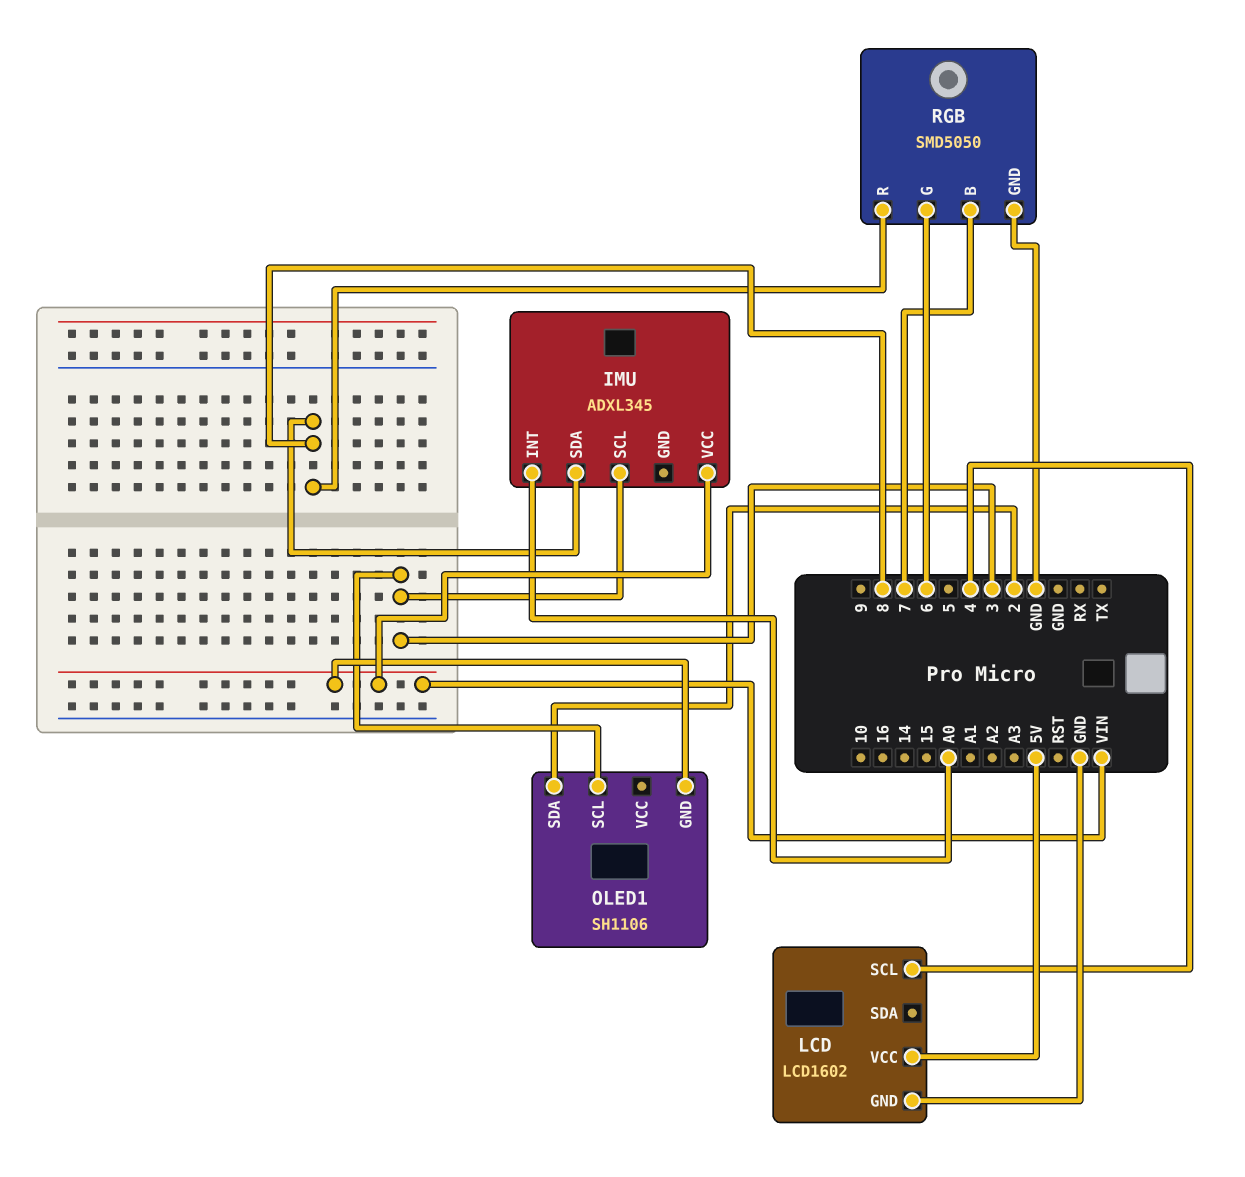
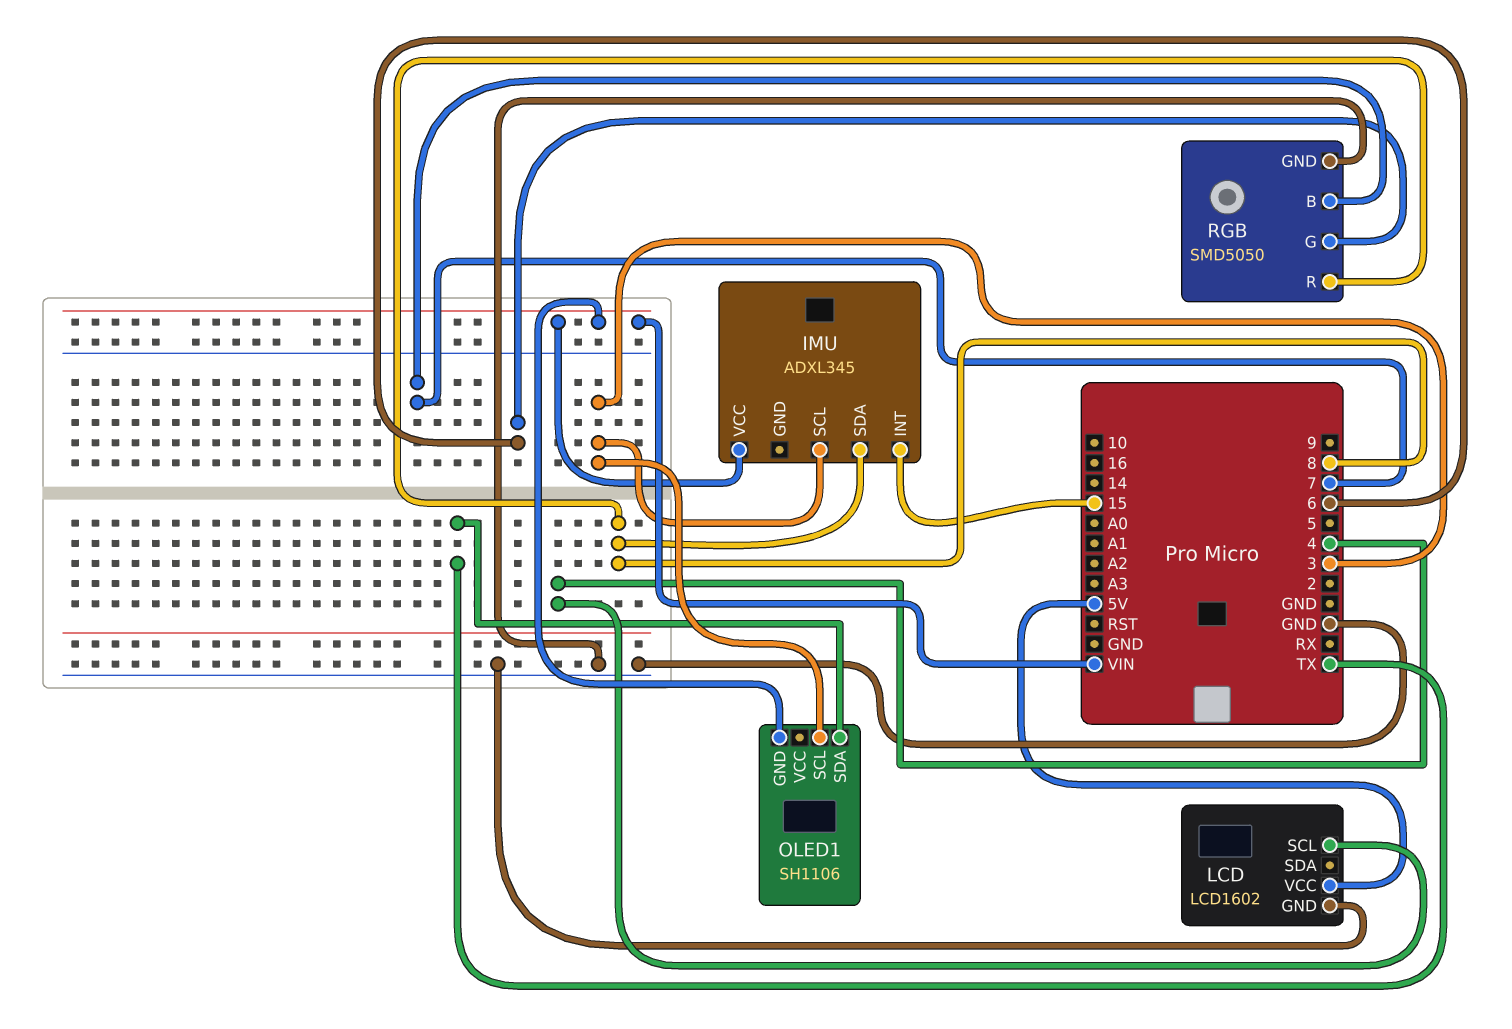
IMU pin INT: A0 -> 15
OLED1 pin SDA: 2 -> TX

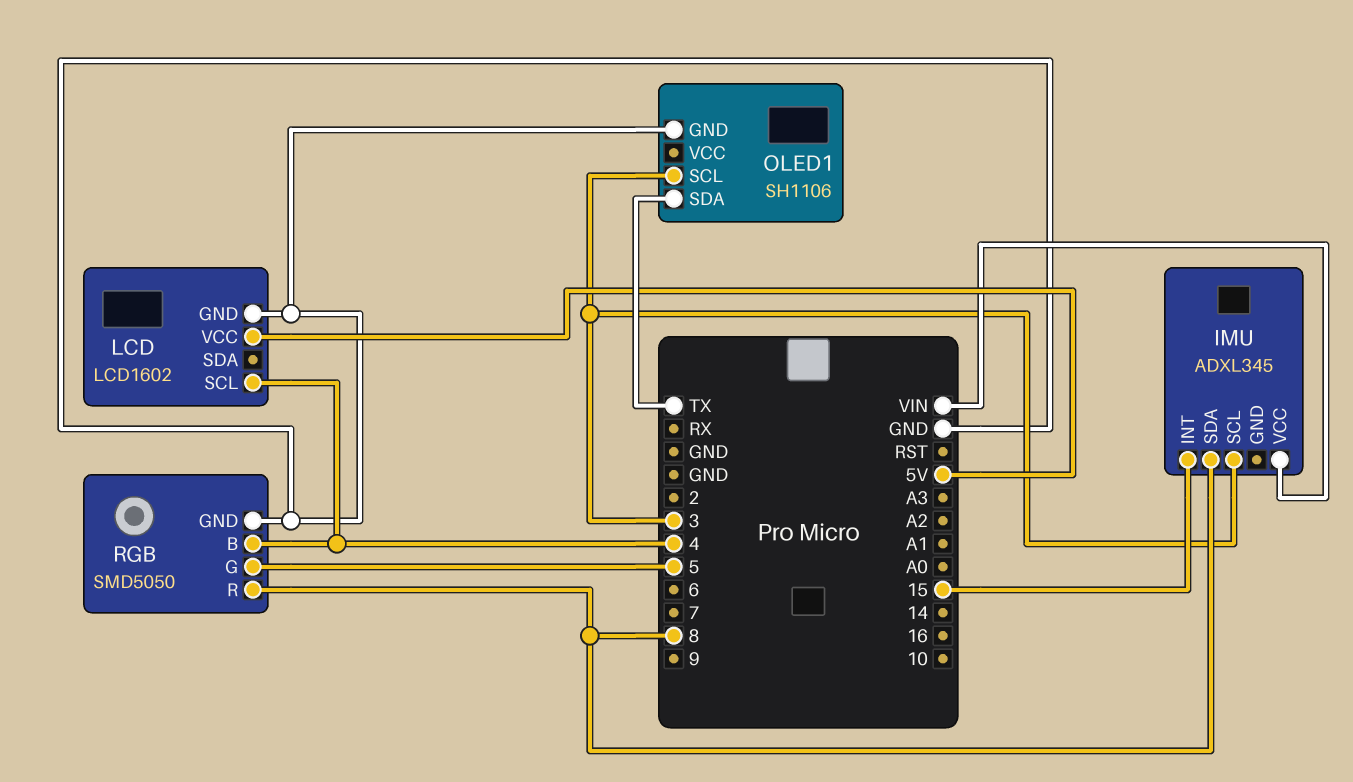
OLED1 pin GND: VIN -> GND
RGB pin B: 7 -> 4
RGB pin G: 6 -> 5

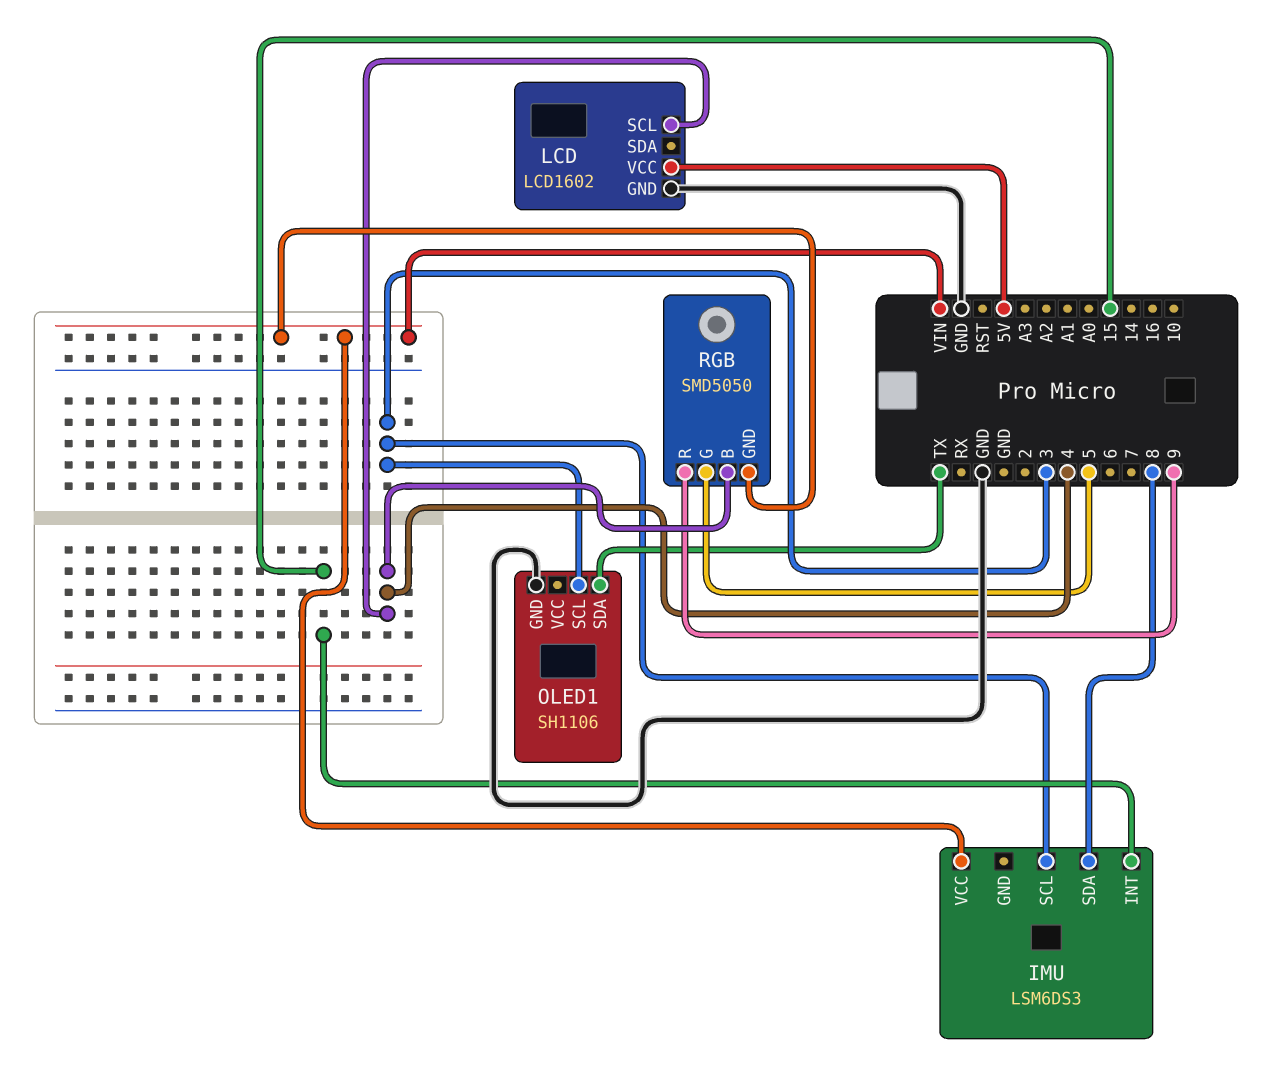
IMU: ADXL345 -> LSM6DS3
RGB pin GND: GND -> VIN
RGB pin R: 8 -> 9

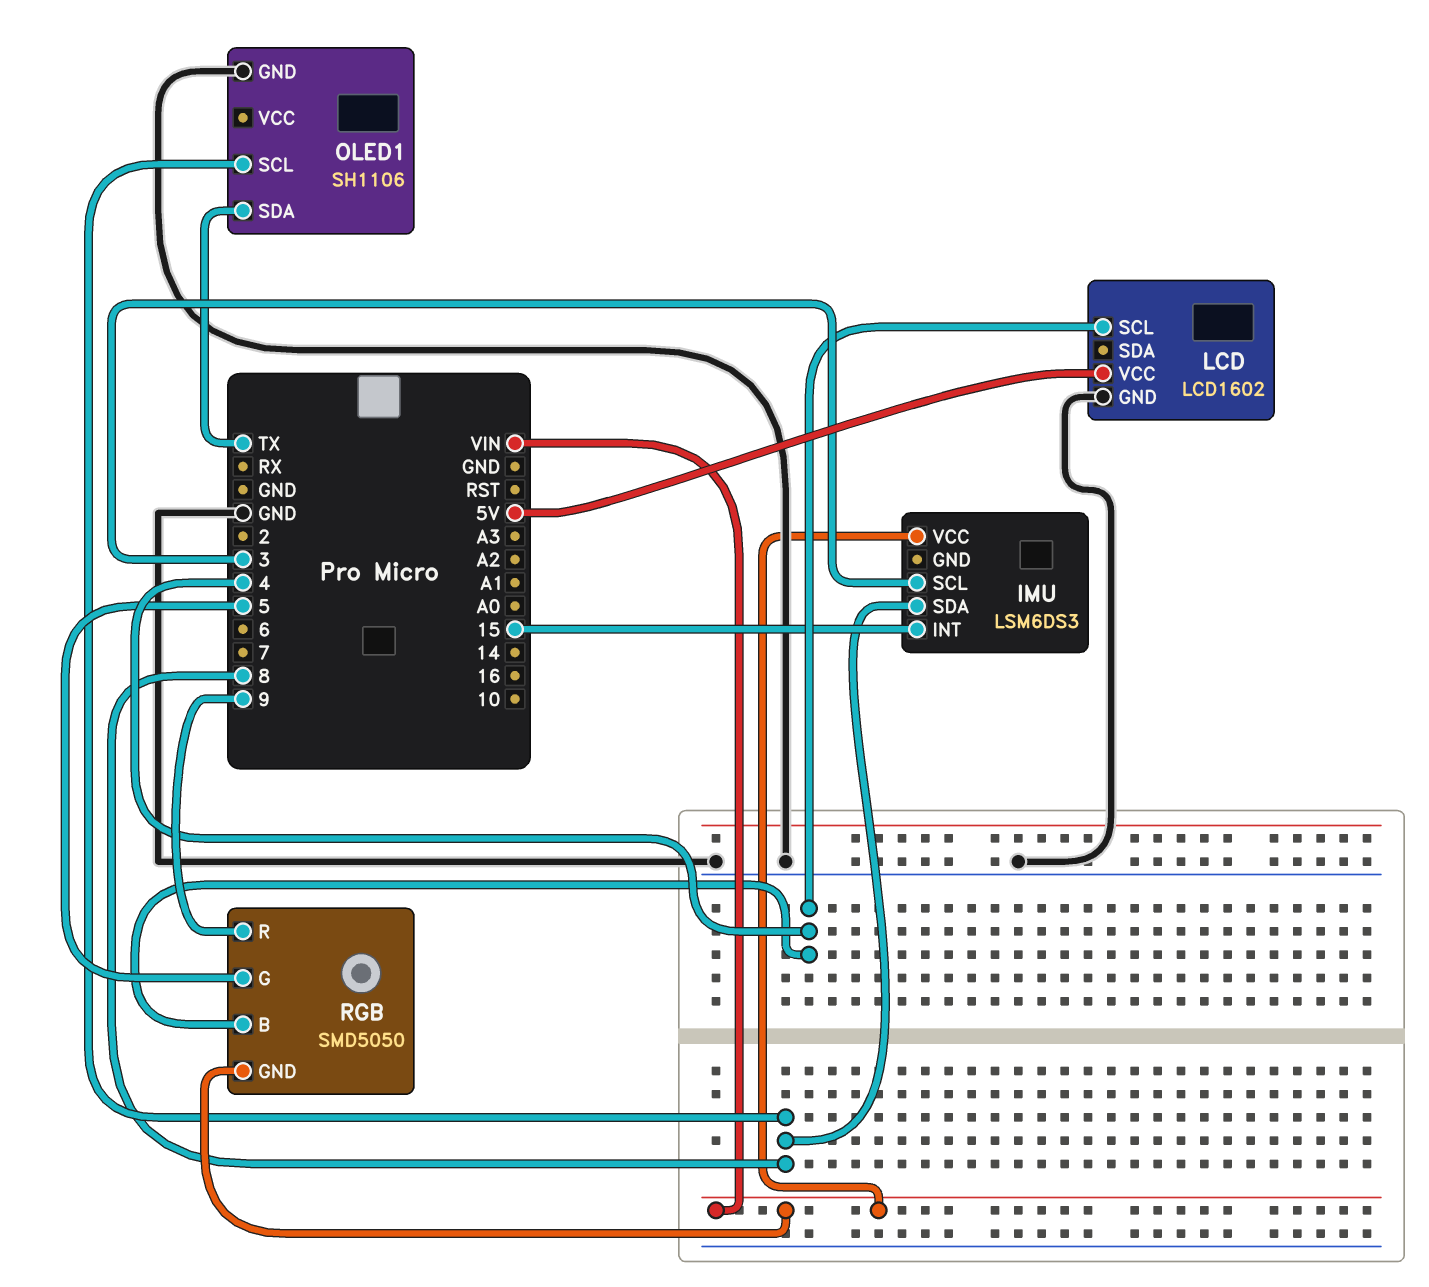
OLED1 pin SCL: 3 -> 8

